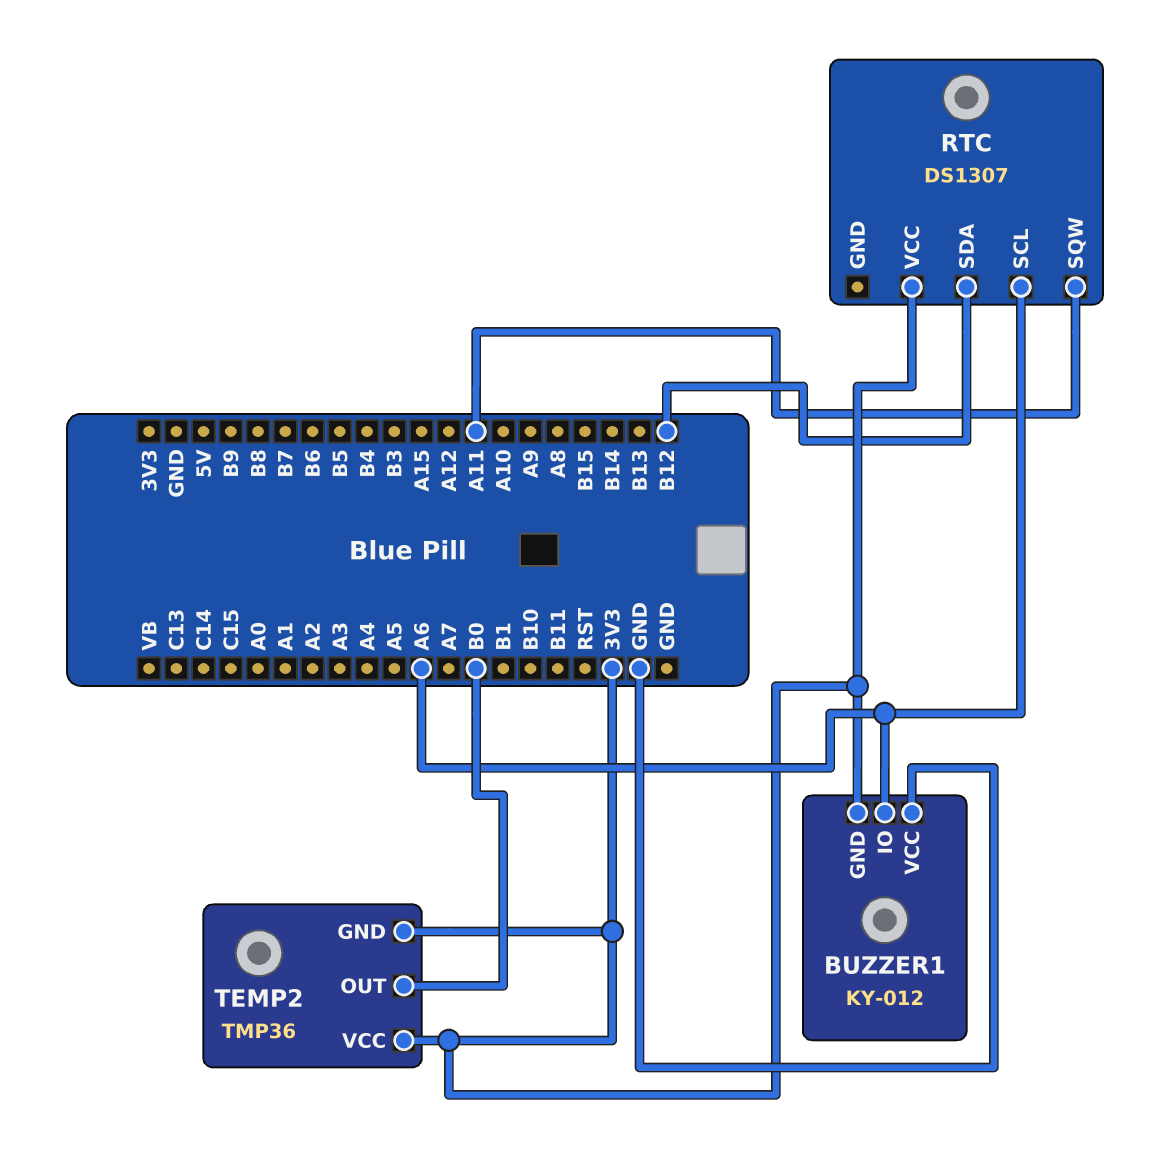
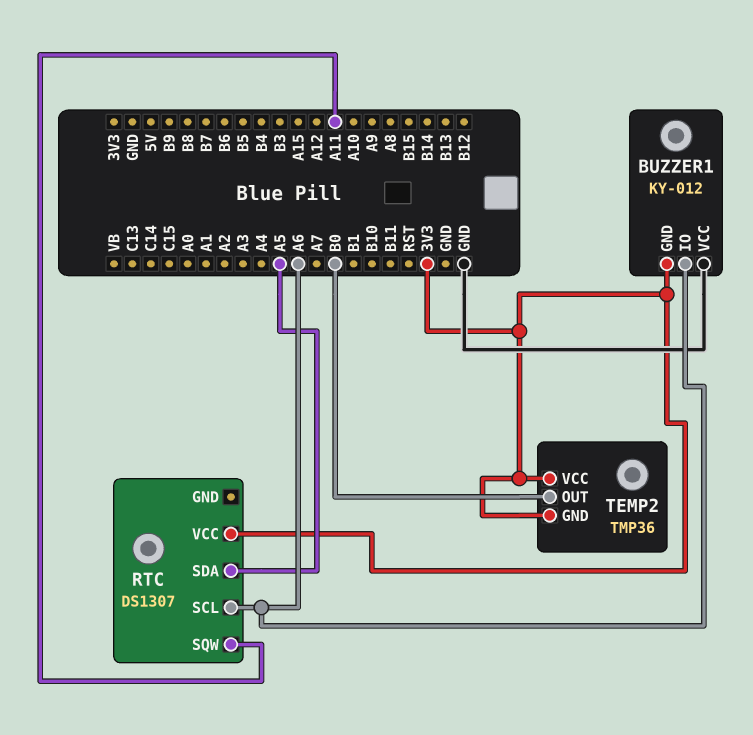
RTC pin SDA: B12 -> A5

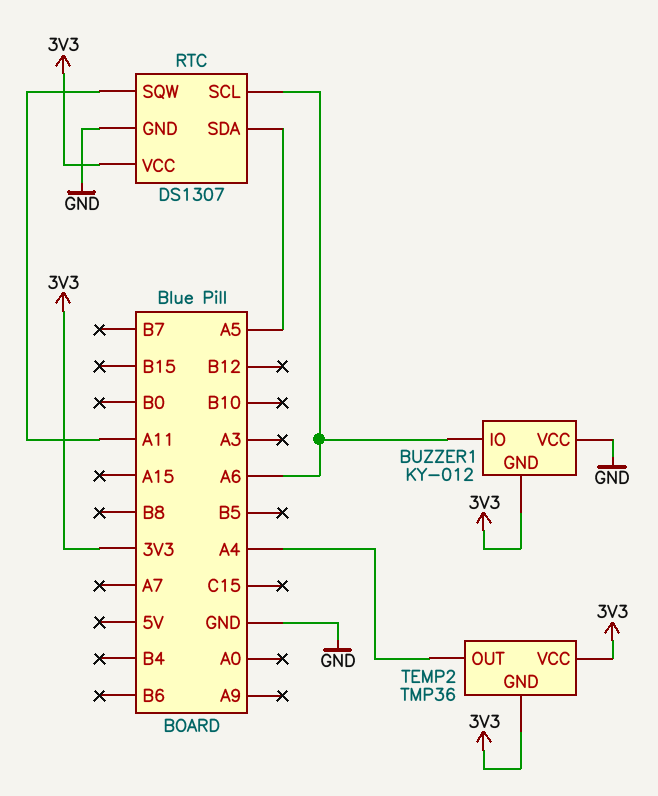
RTC pin GND: none -> GND
TEMP2 pin OUT: B0 -> A4

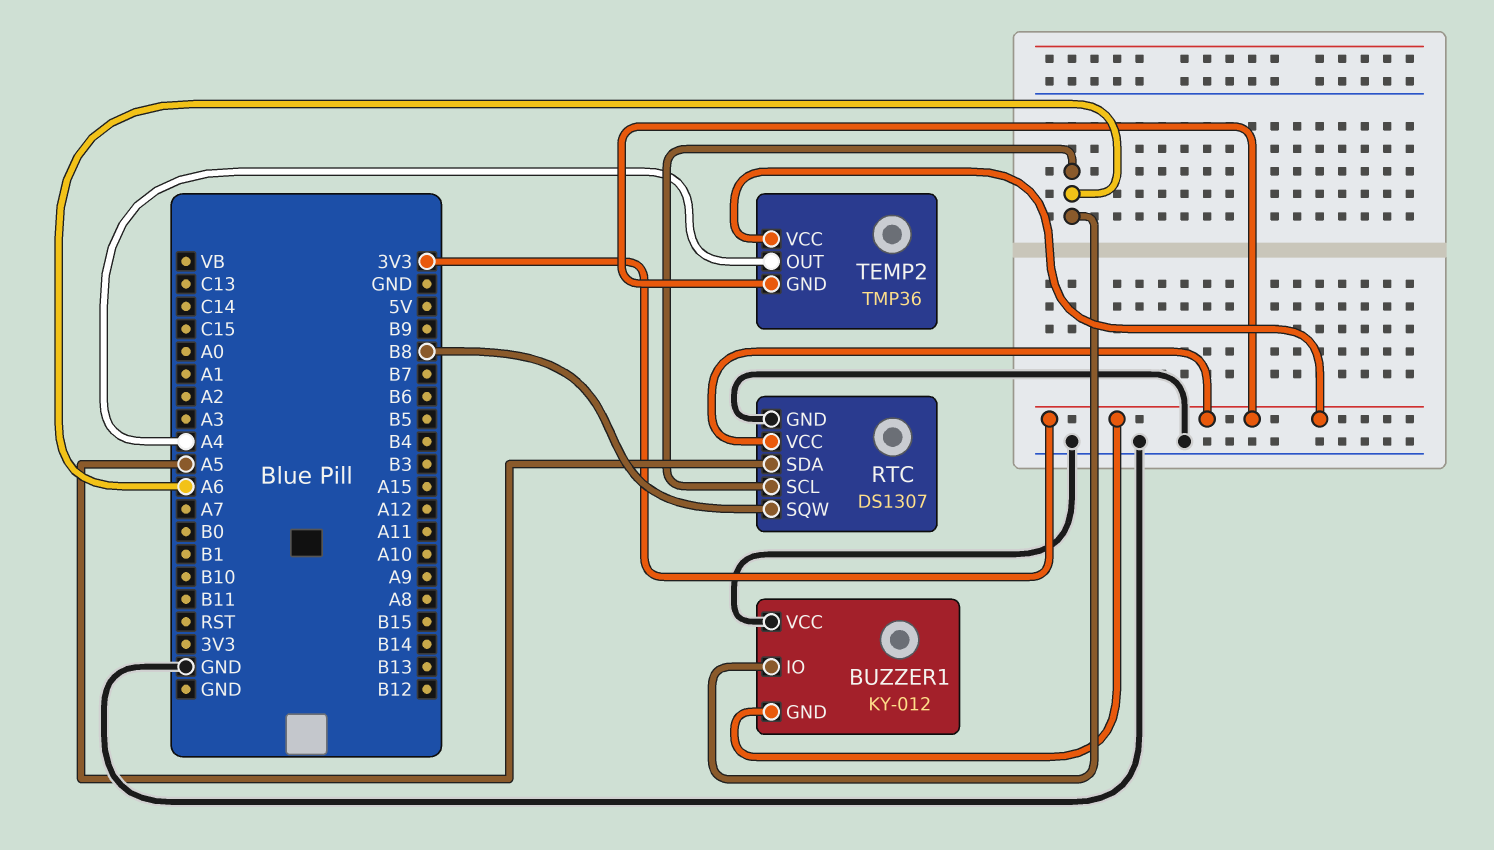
RTC pin SQW: A11 -> B8

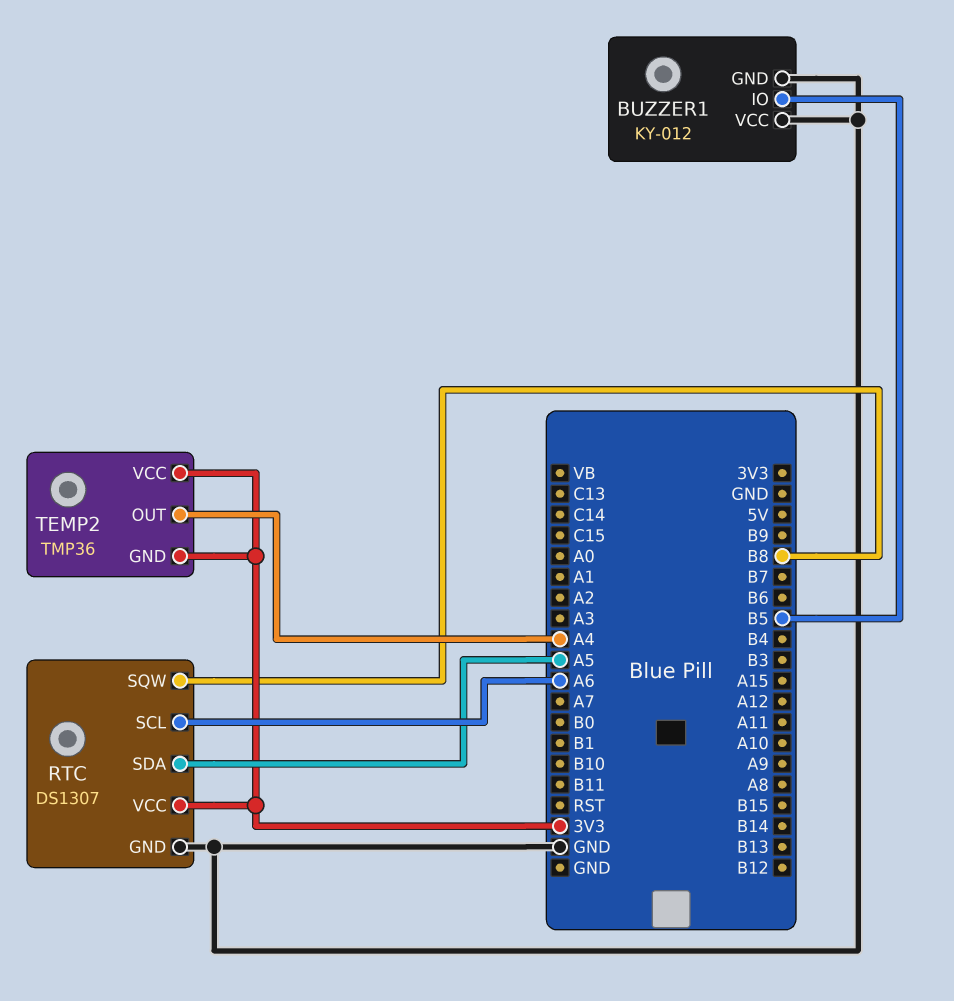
BUZZER1 pin GND: 3V3 -> GND
BUZZER1 pin IO: A6 -> B5

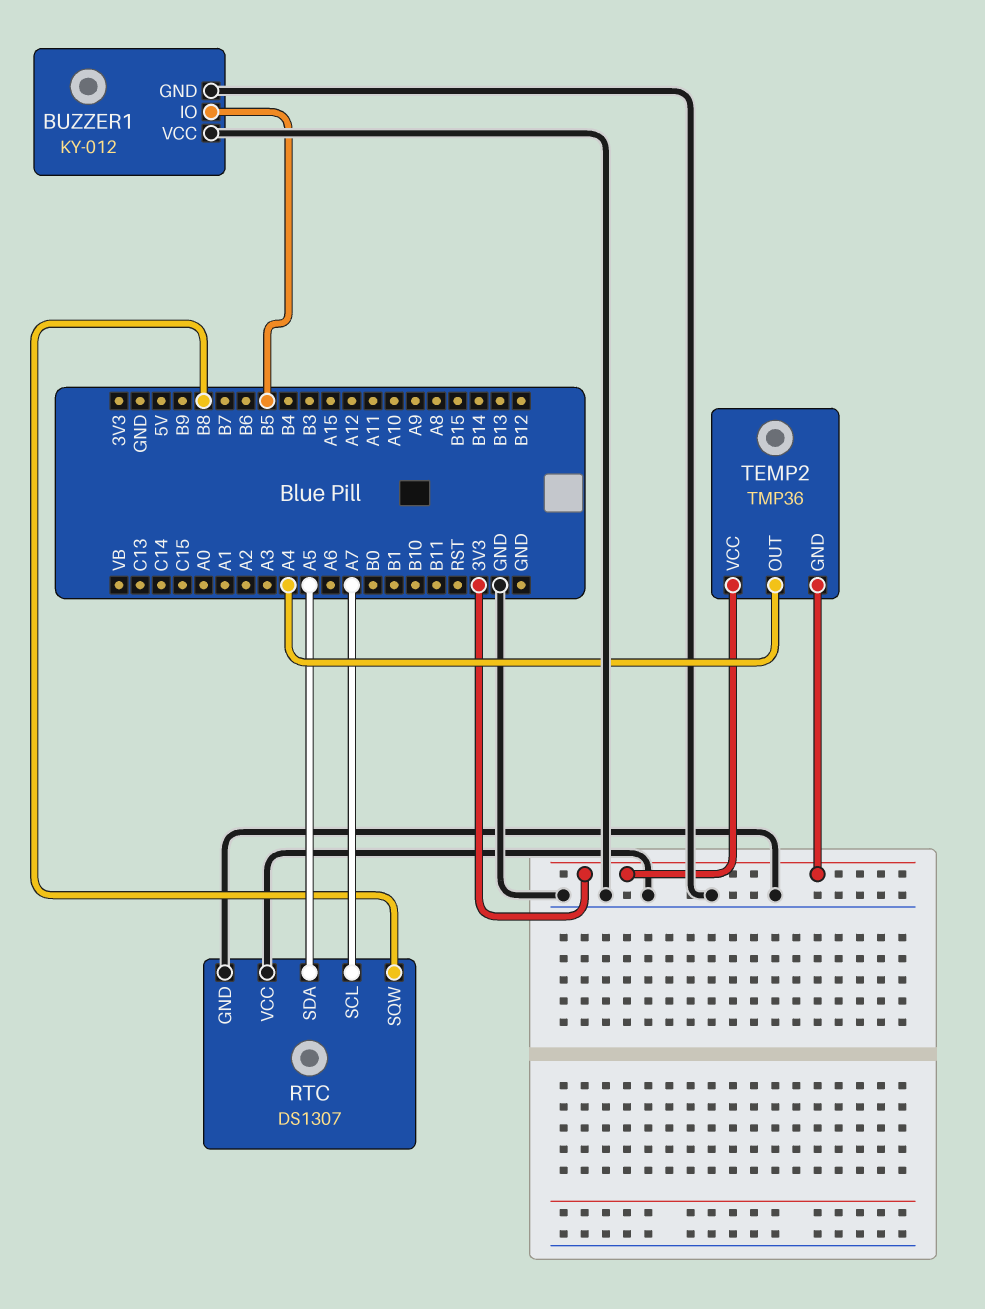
RTC pin SCL: A6 -> A7
RTC pin VCC: 3V3 -> GND

